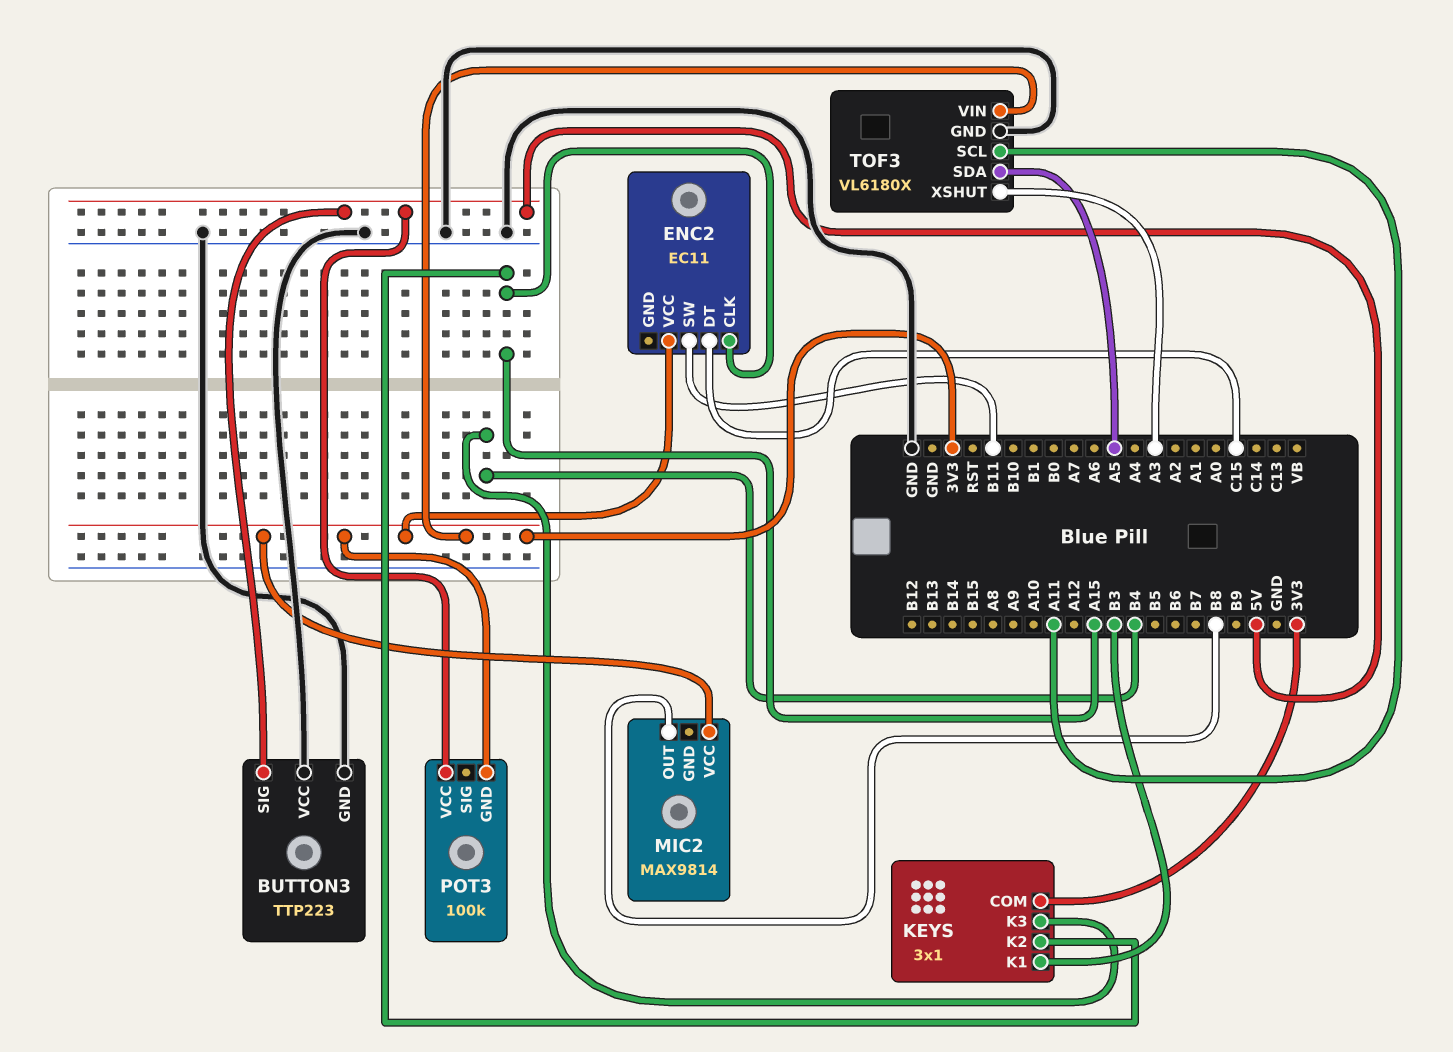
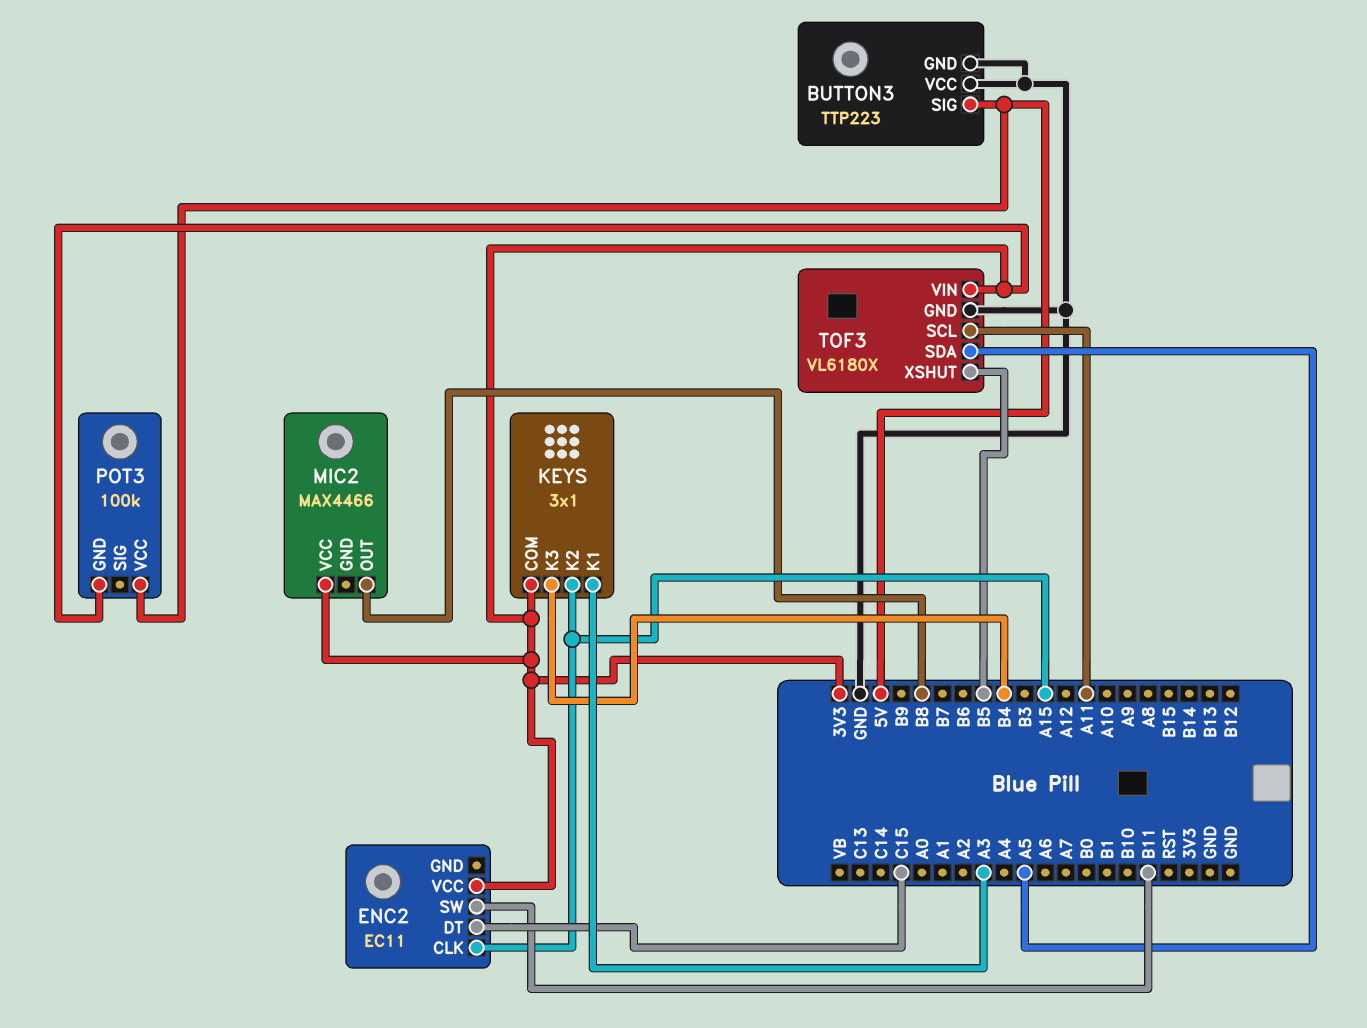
KEYS pin K1: B3 -> A3
MIC2: MAX9814 -> MAX4466
TOF3 pin XSHUT: A3 -> B5

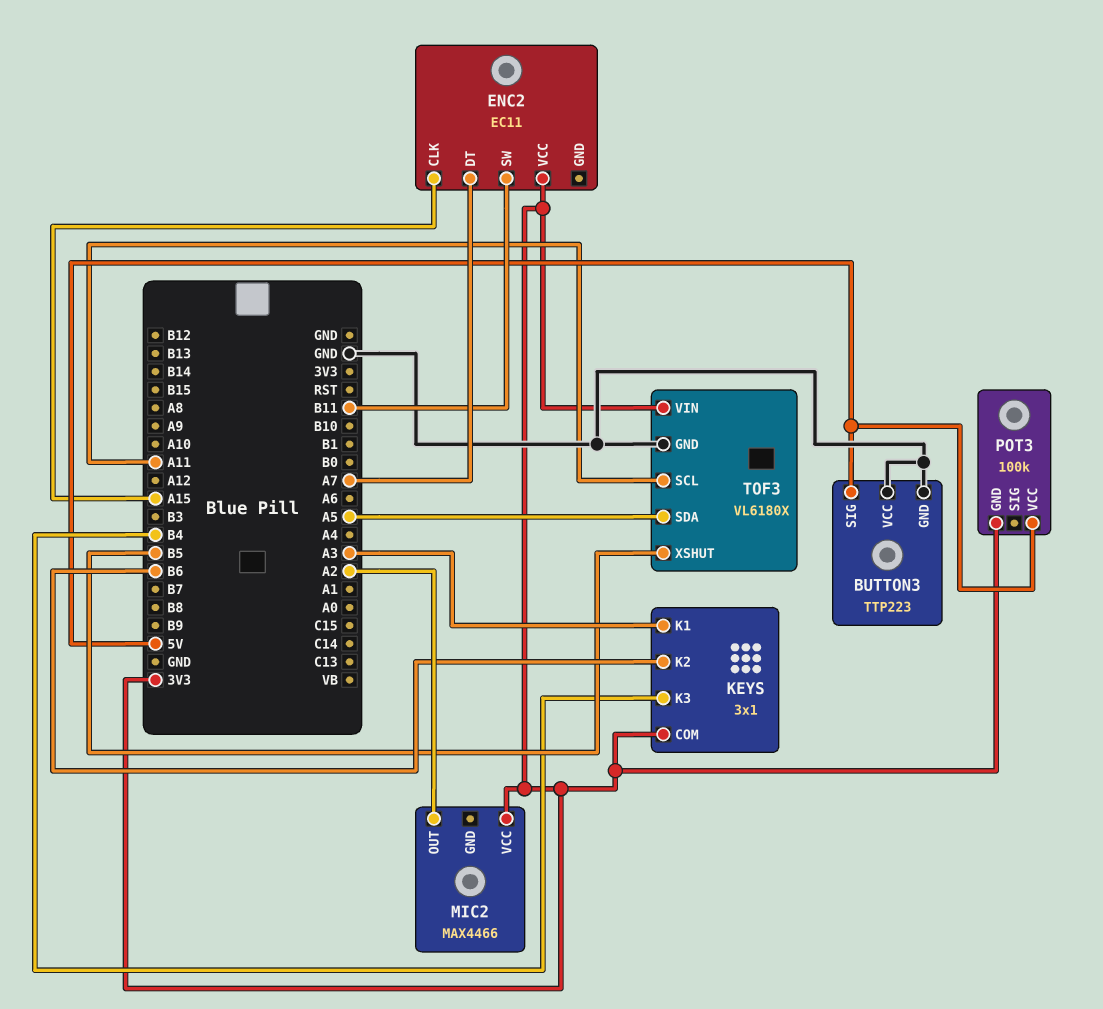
ENC2 pin DT: C15 -> A7
KEYS pin K2: A15 -> B6
MIC2 pin OUT: B8 -> A2

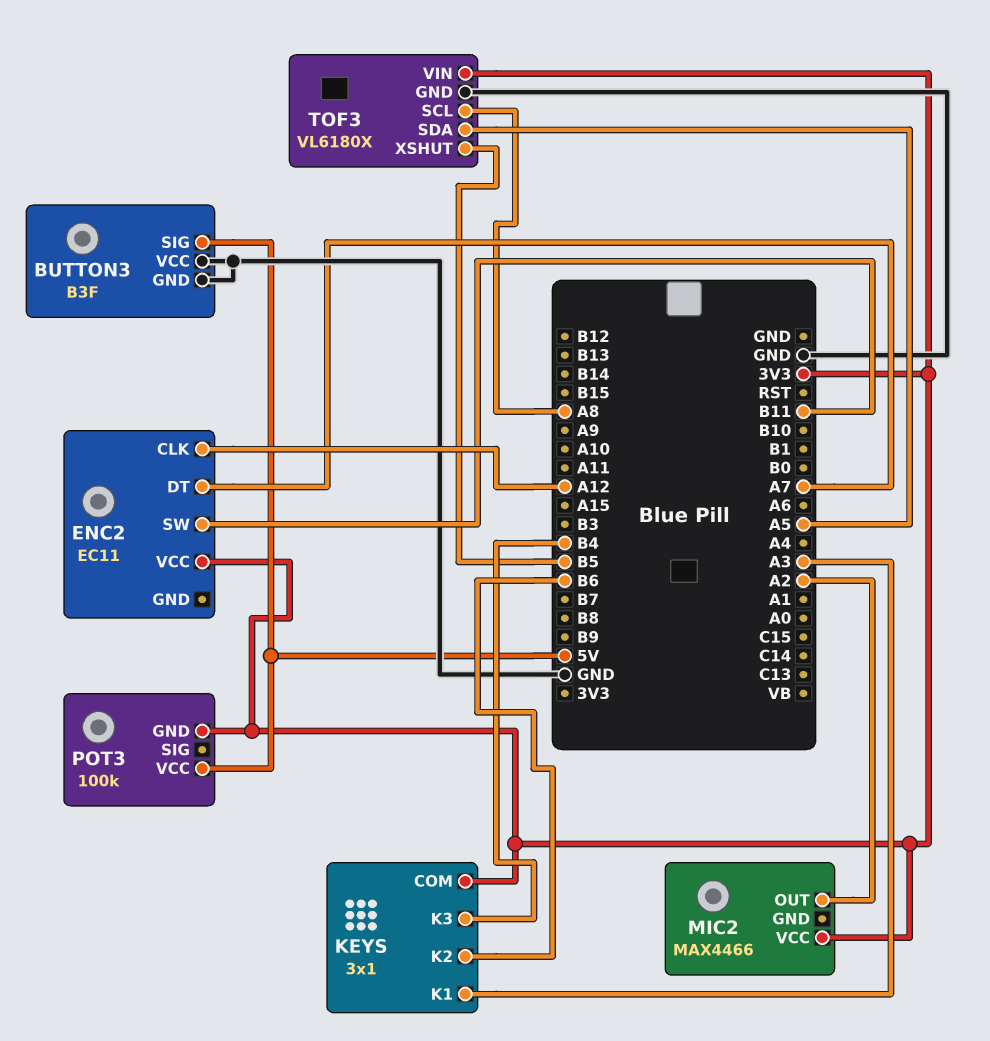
BUTTON3: TTP223 -> B3F
ENC2 pin CLK: A15 -> A12
TOF3 pin SCL: A11 -> A8

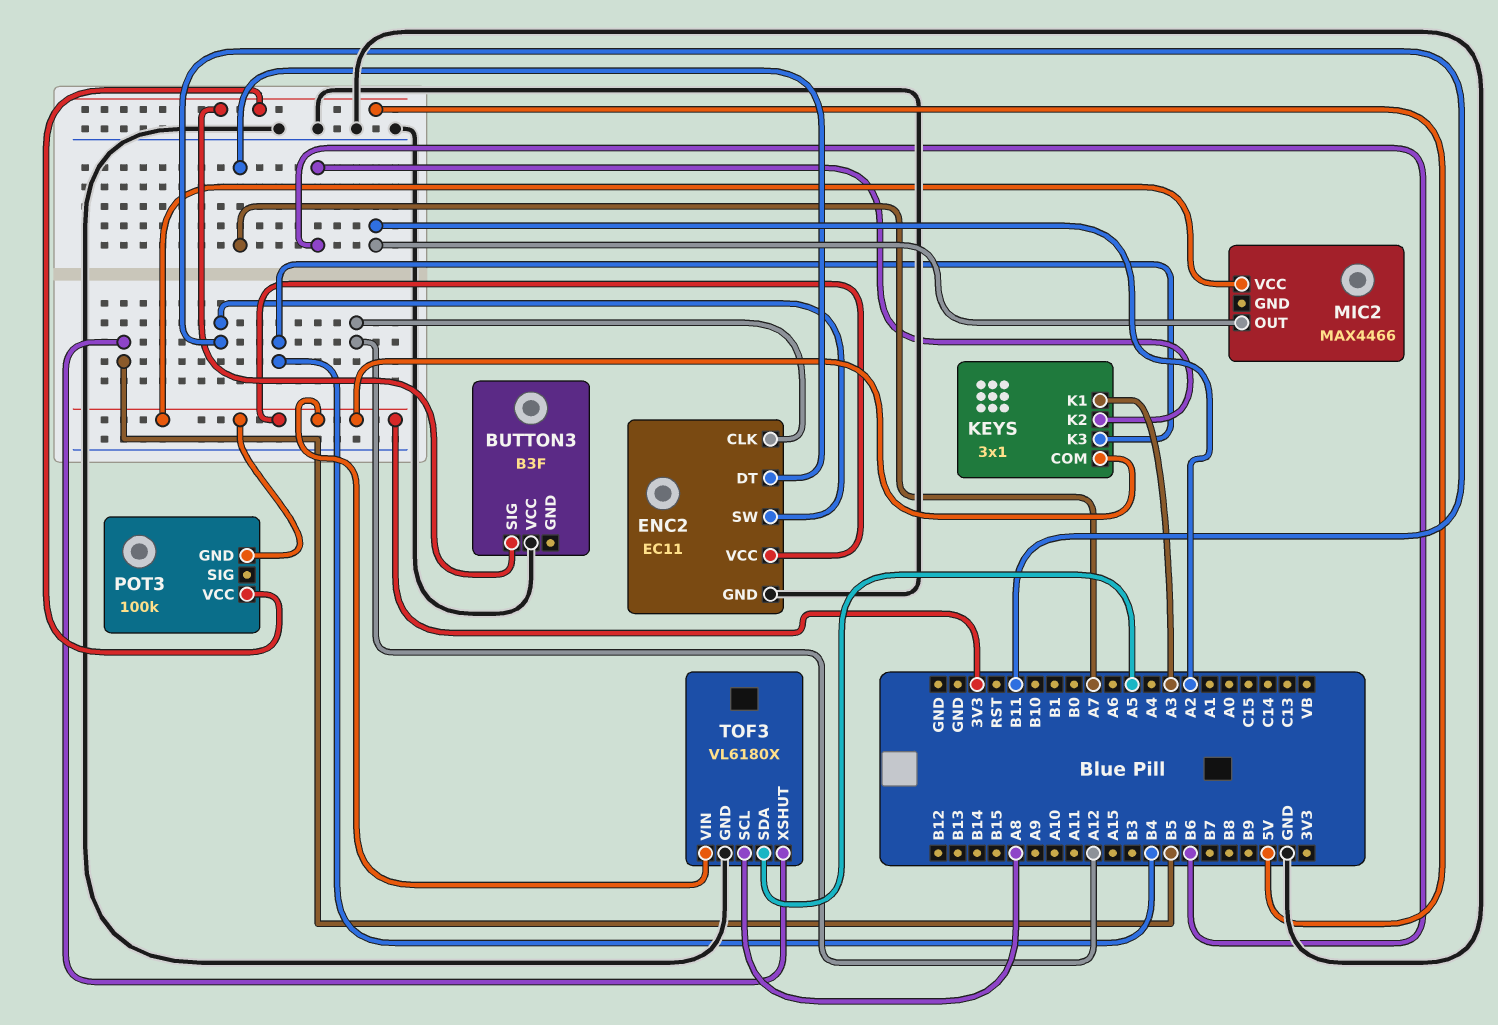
BUTTON3 pin GND: GND -> none
ENC2 pin GND: none -> GND

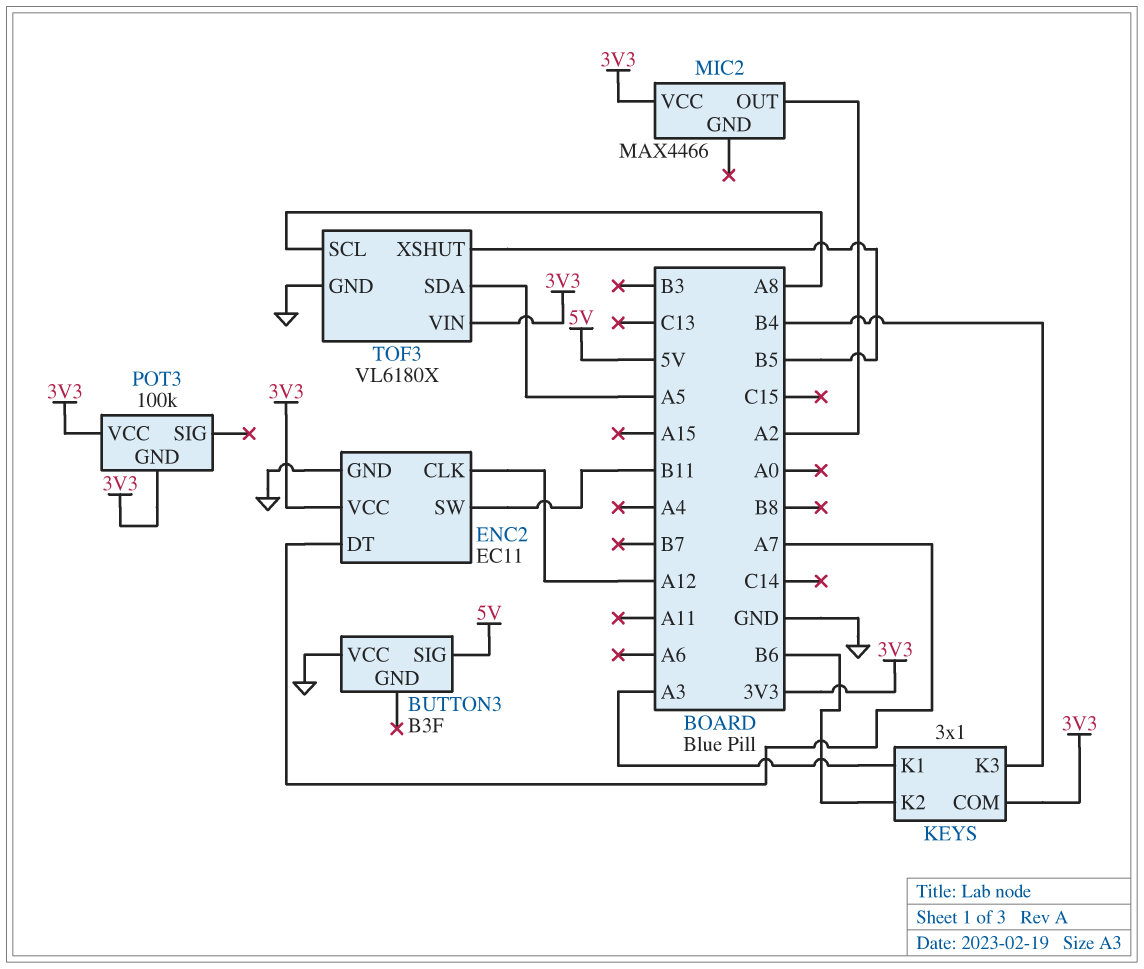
POT3 pin VCC: 5V -> 3V3

